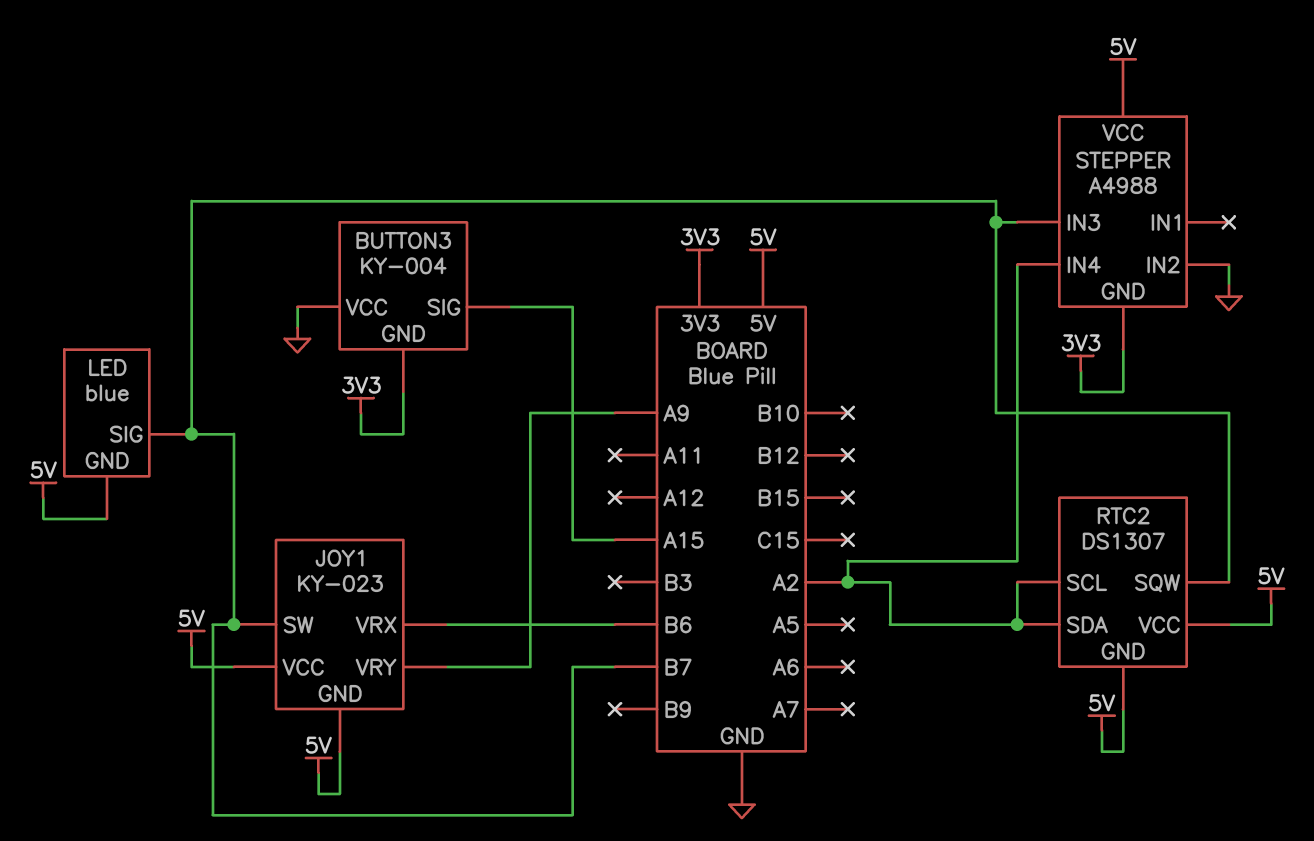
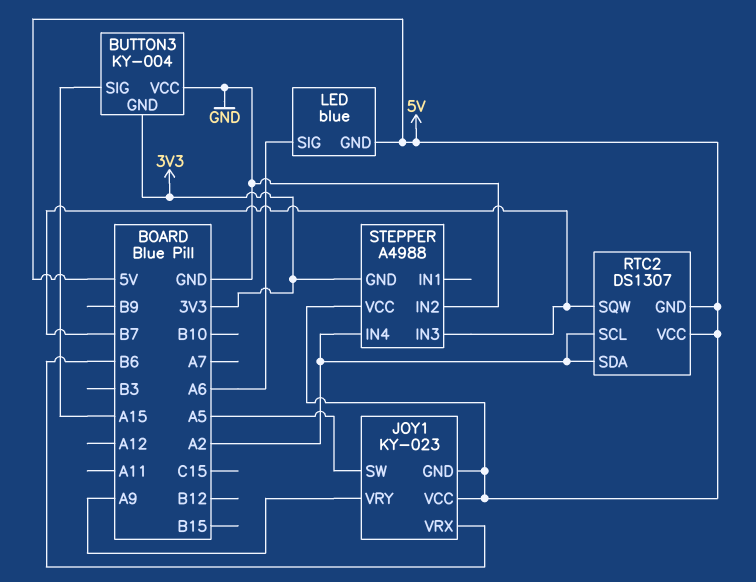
JOY1 pin SW: B7 -> A5
LED pin SIG: B7 -> A6

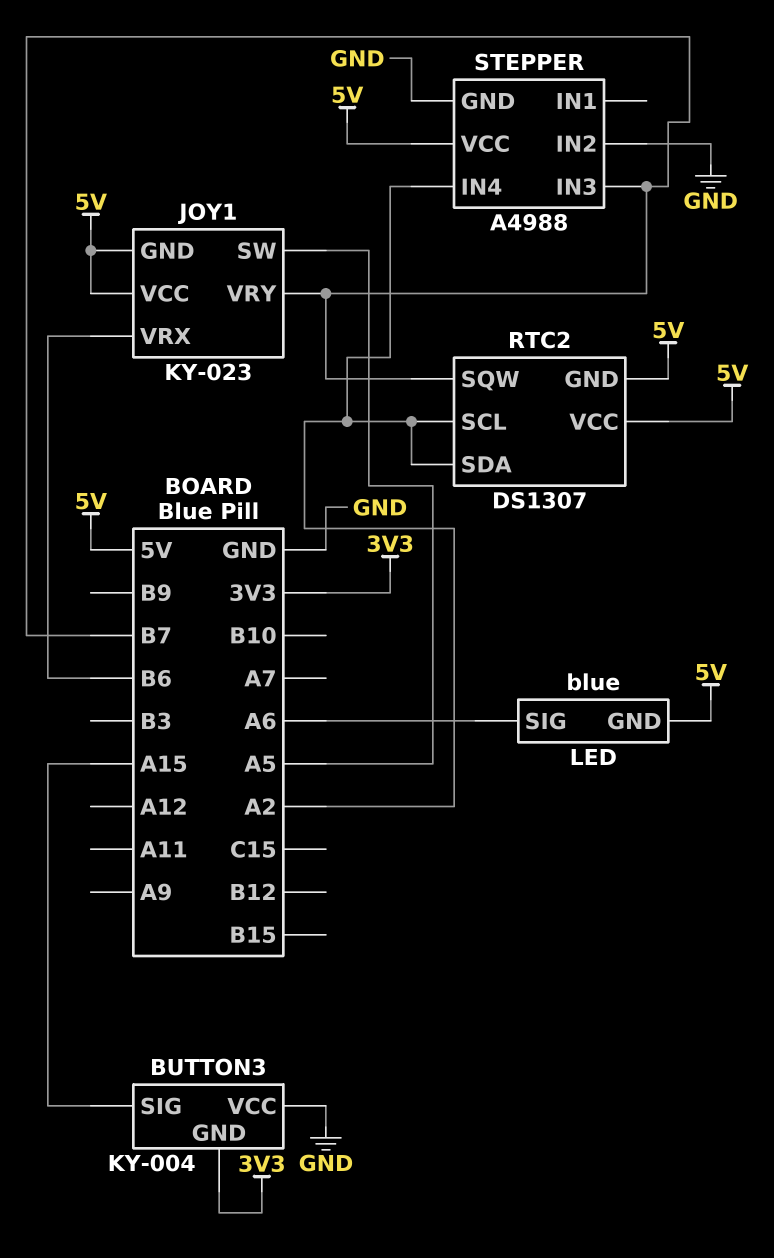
JOY1 pin VRY: A9 -> B7
STEPPER pin GND: 3V3 -> GND

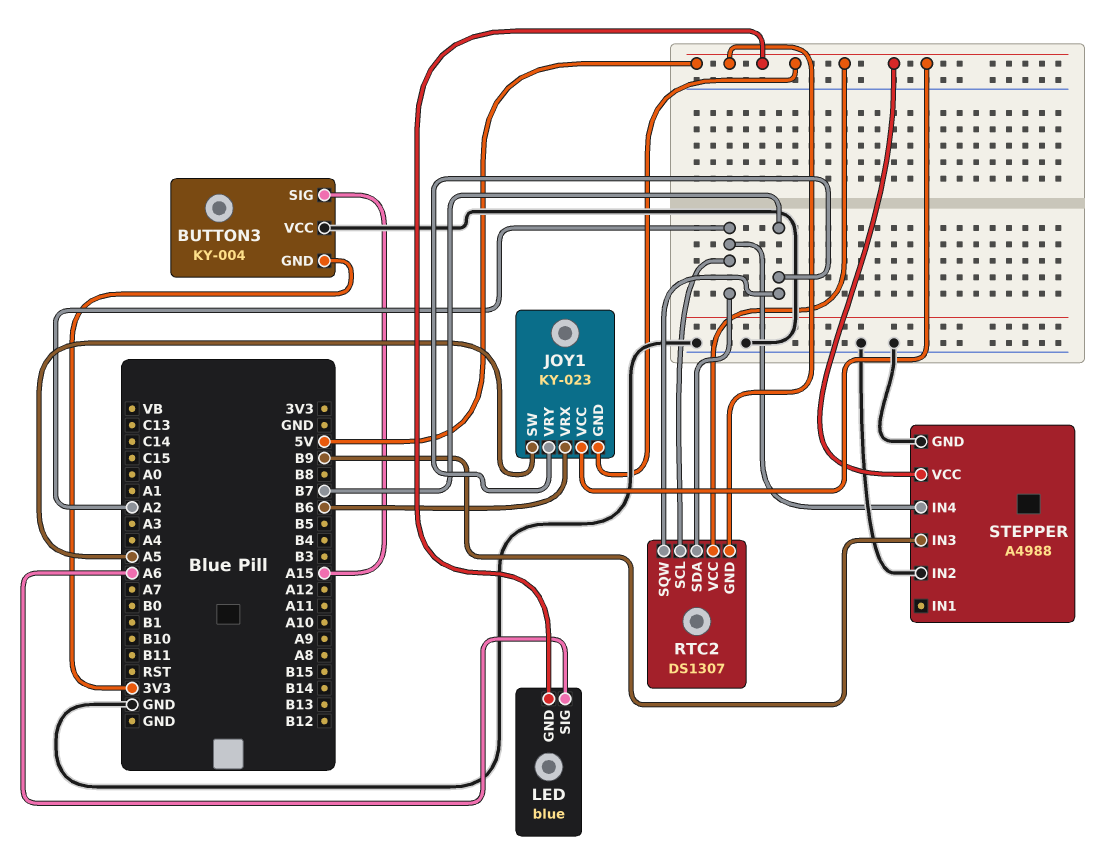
STEPPER pin IN3: B7 -> B9

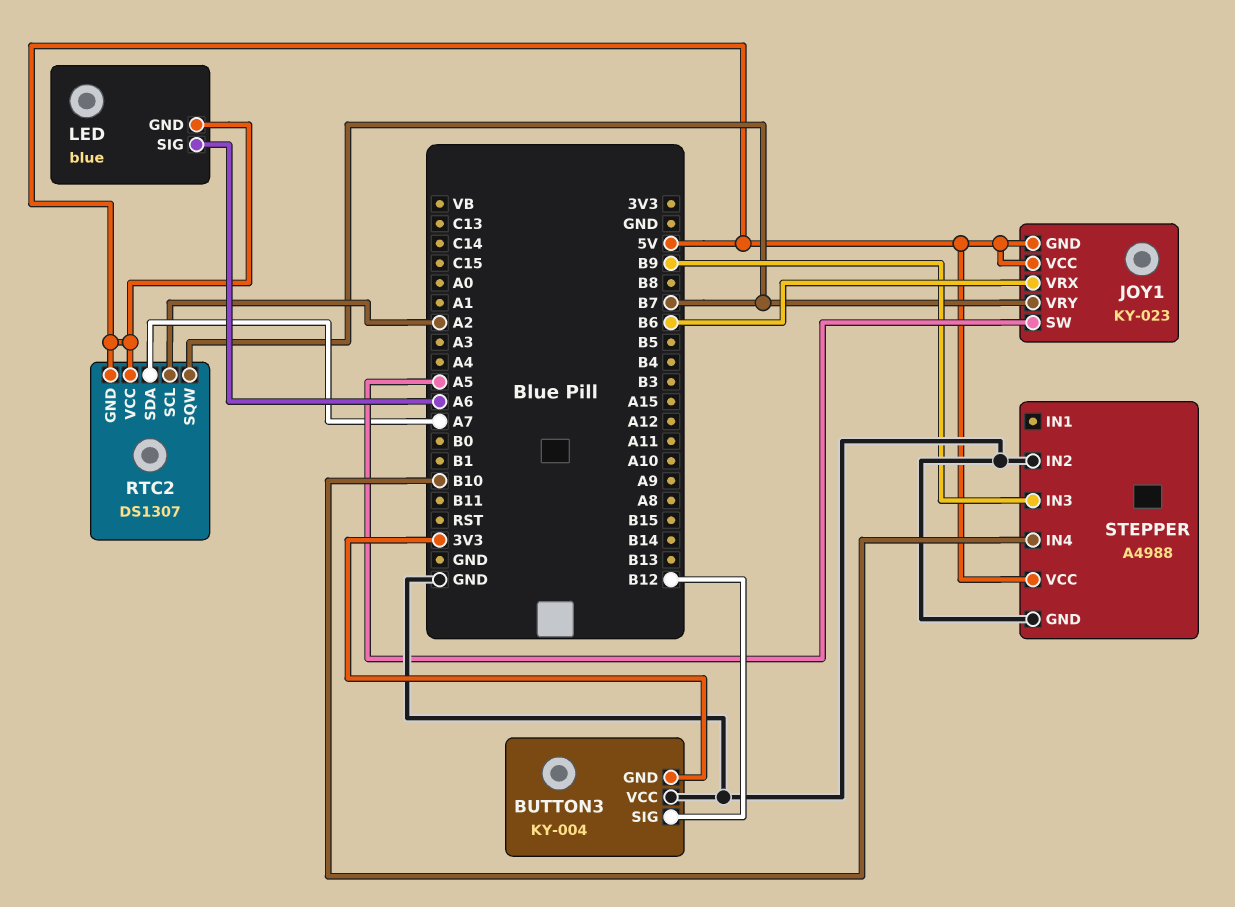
BUTTON3 pin SIG: A15 -> B12
RTC2 pin SDA: A2 -> A7
STEPPER pin IN4: A2 -> B10

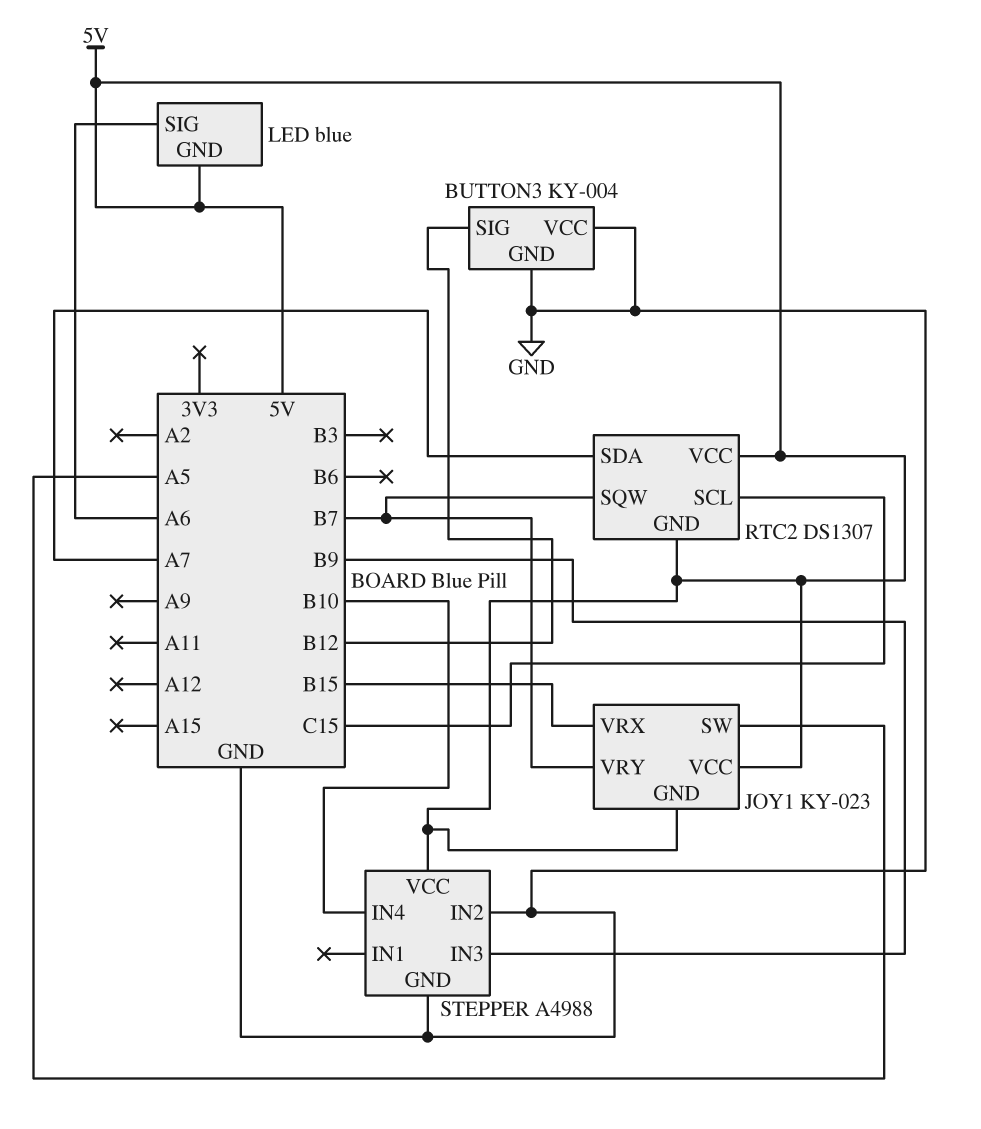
BUTTON3 pin GND: 3V3 -> GND
JOY1 pin VRX: B6 -> B15
RTC2 pin SCL: A2 -> C15

